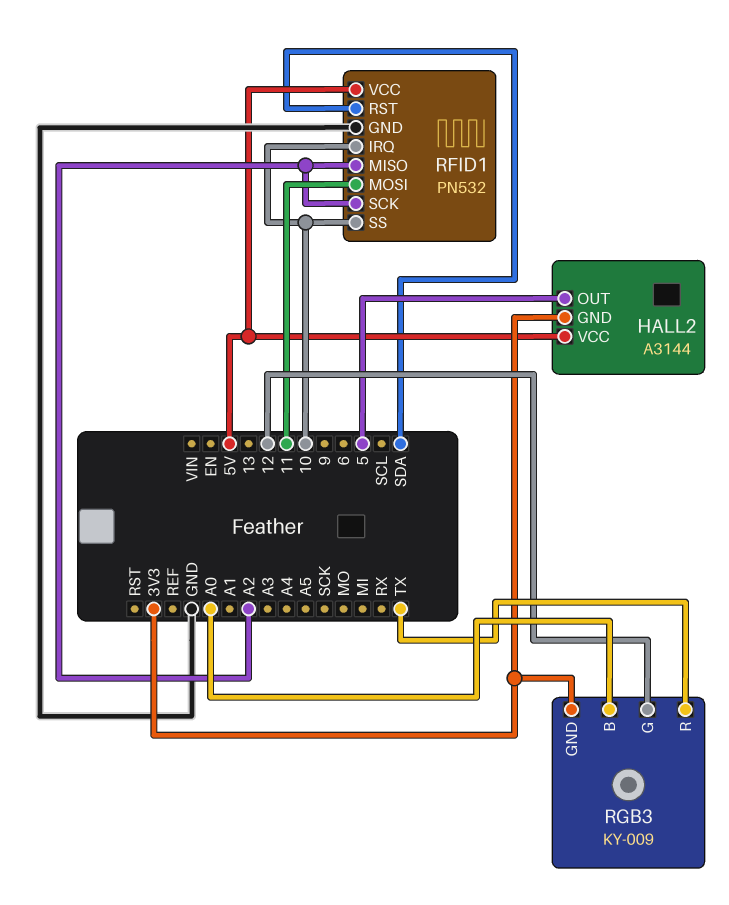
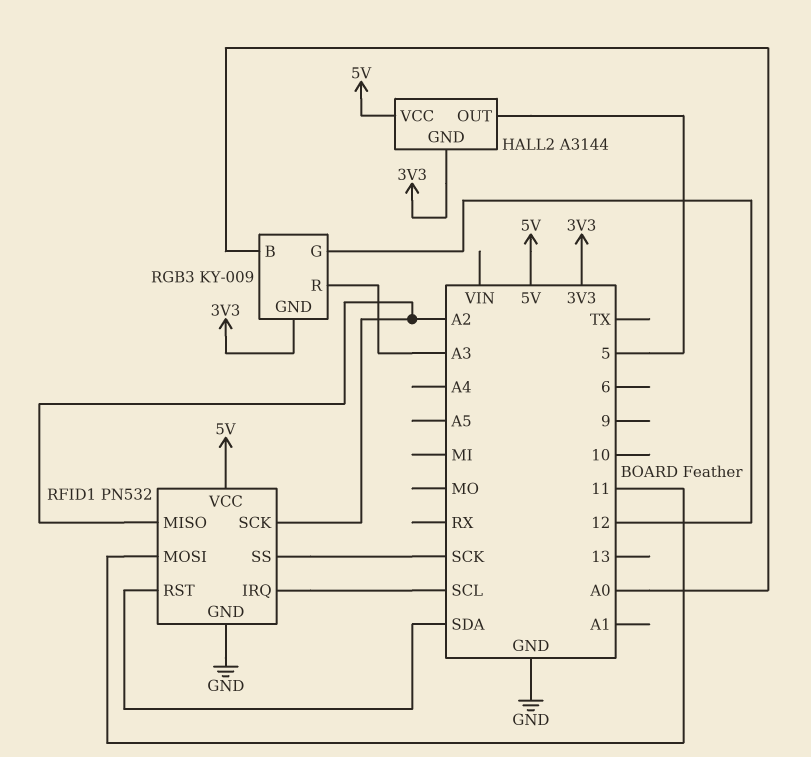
RFID1 pin IRQ: 10 -> SCL
RFID1 pin SS: 10 -> SCK
RGB3 pin R: TX -> A3

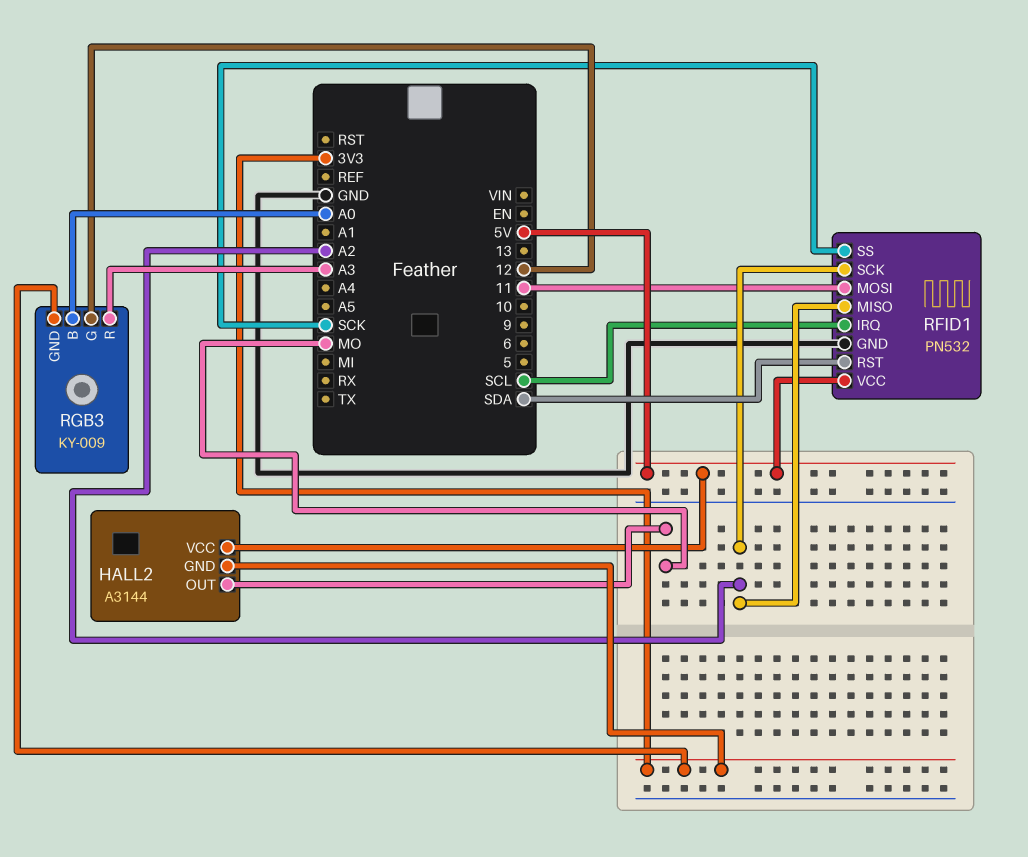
HALL2 pin OUT: 5 -> MO

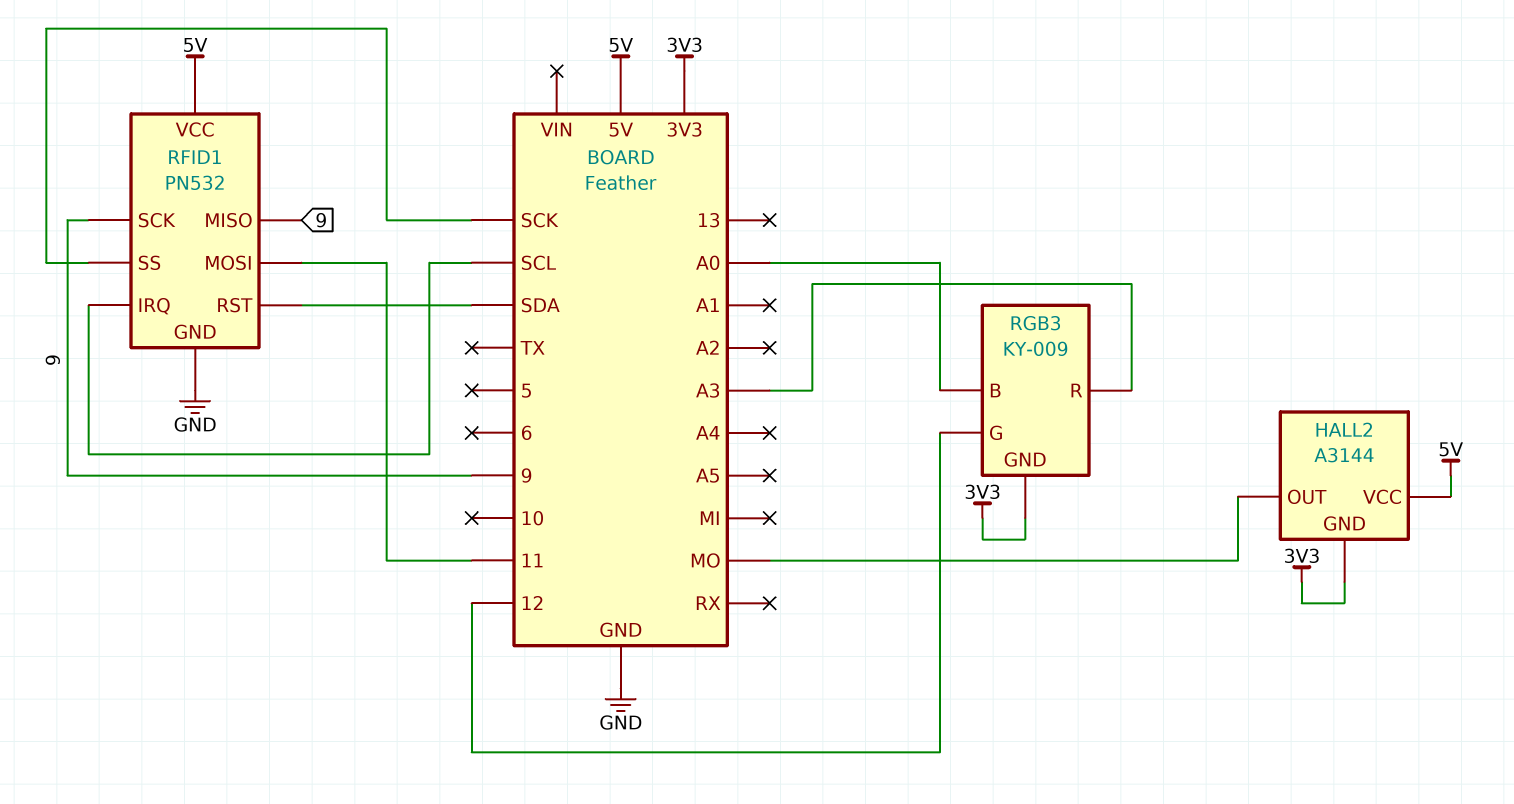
RFID1 pin MISO: A2 -> 9
RFID1 pin SCK: A2 -> 9

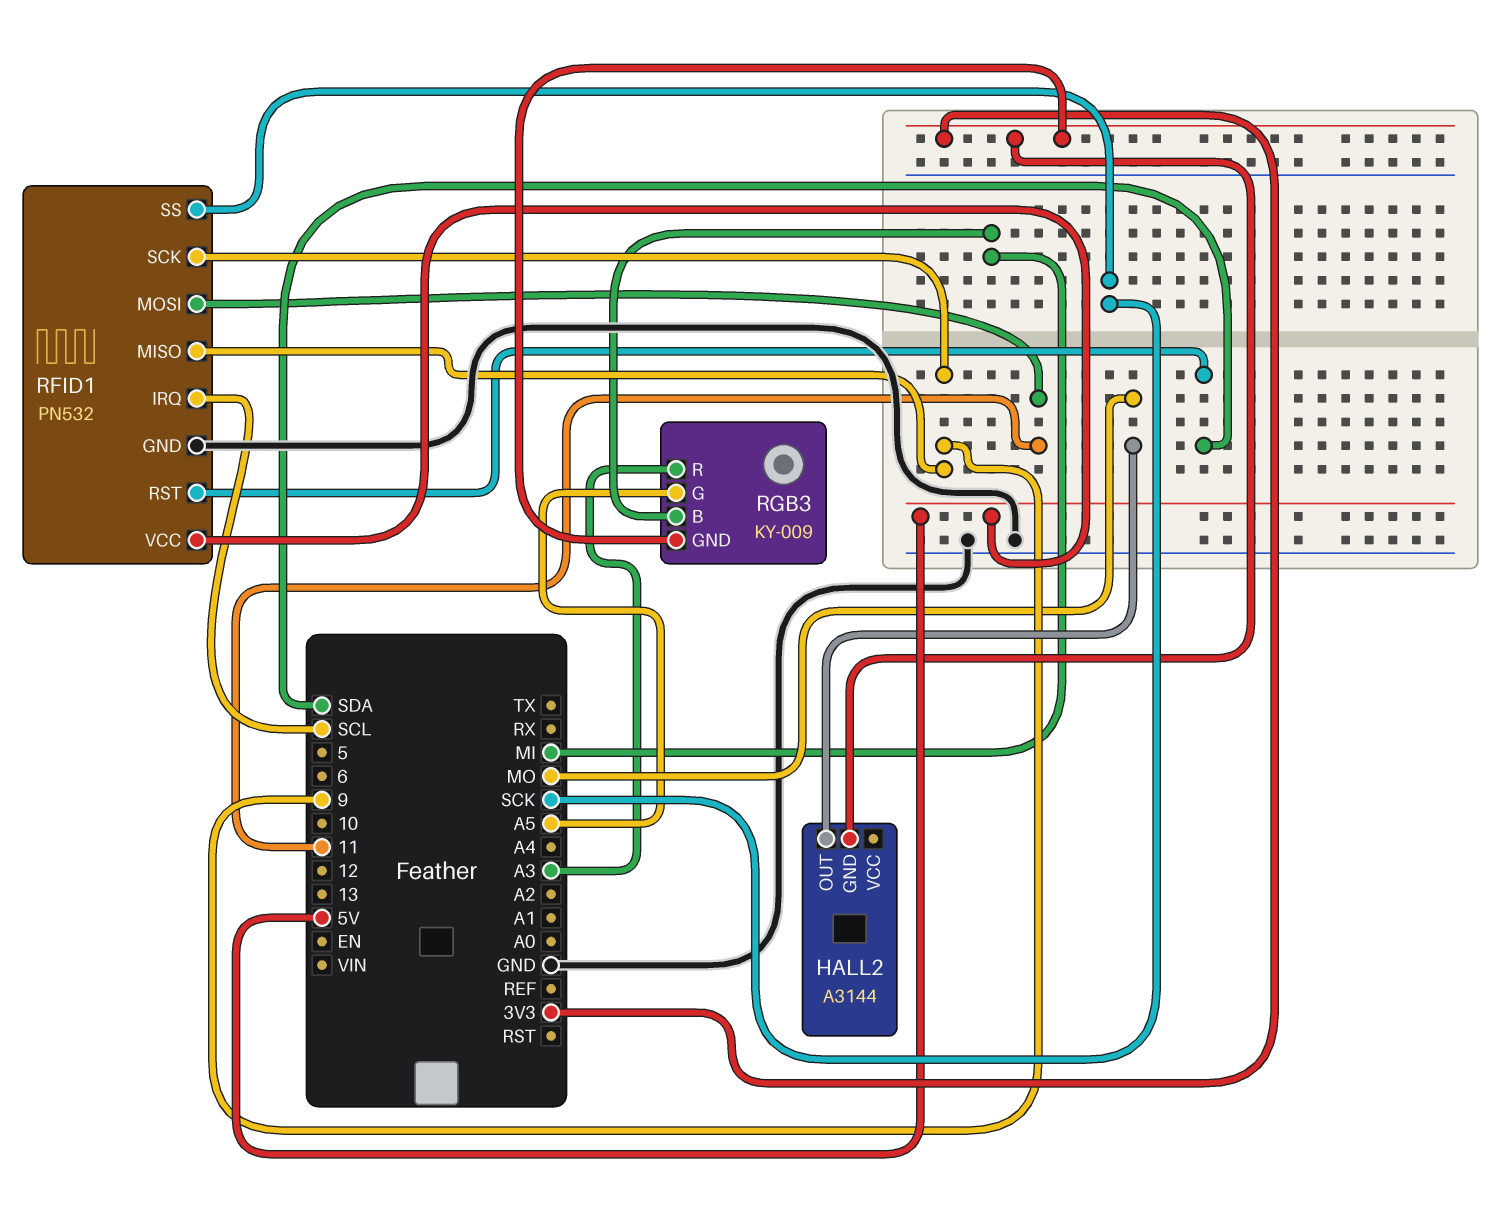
HALL2 pin VCC: 5V -> none
RGB3 pin B: A0 -> MI
RGB3 pin G: 12 -> A5

